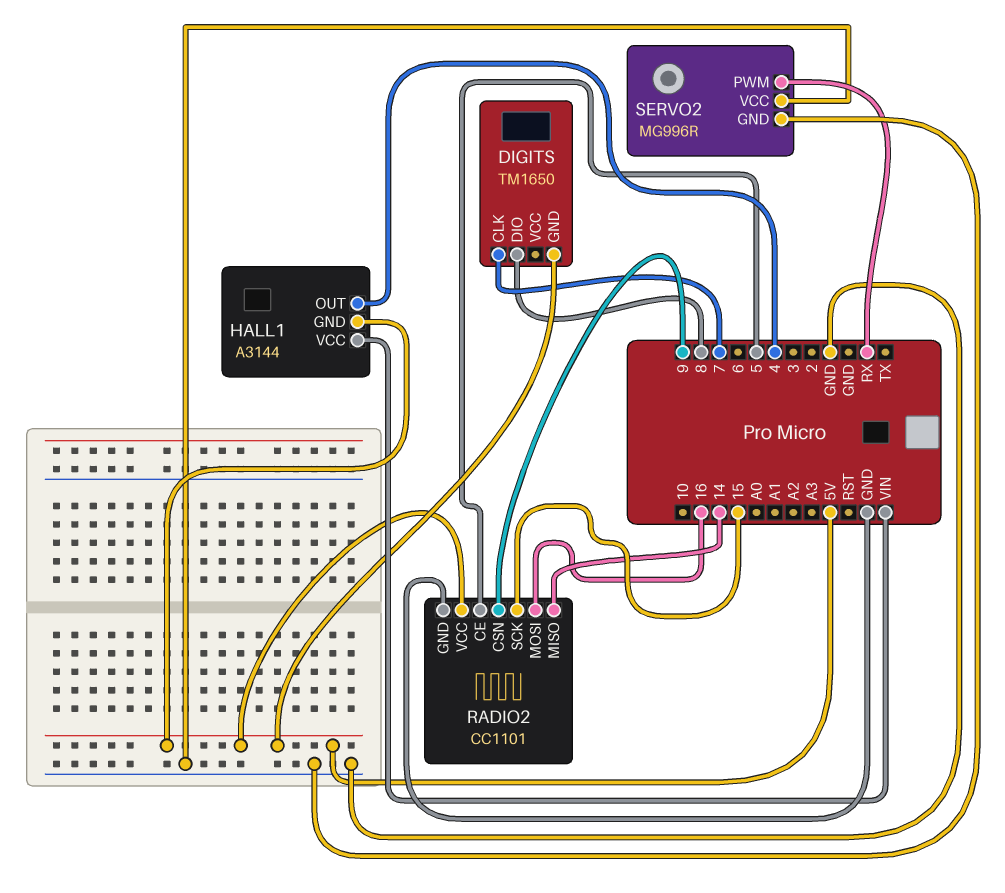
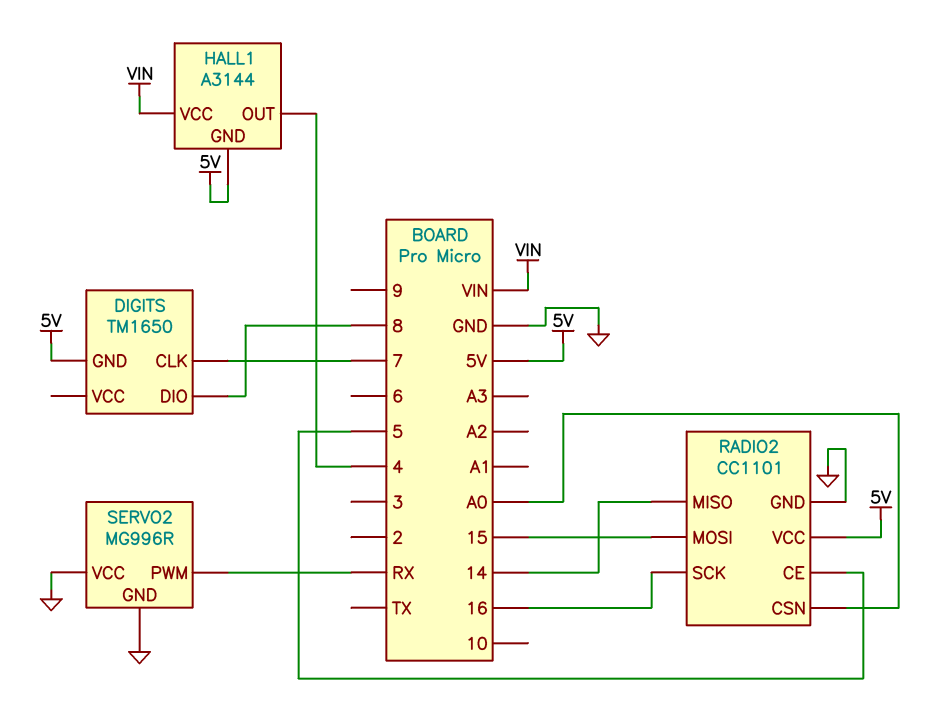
RADIO2 pin CSN: 9 -> A0
RADIO2 pin MOSI: 16 -> 15
RADIO2 pin SCK: 15 -> 16

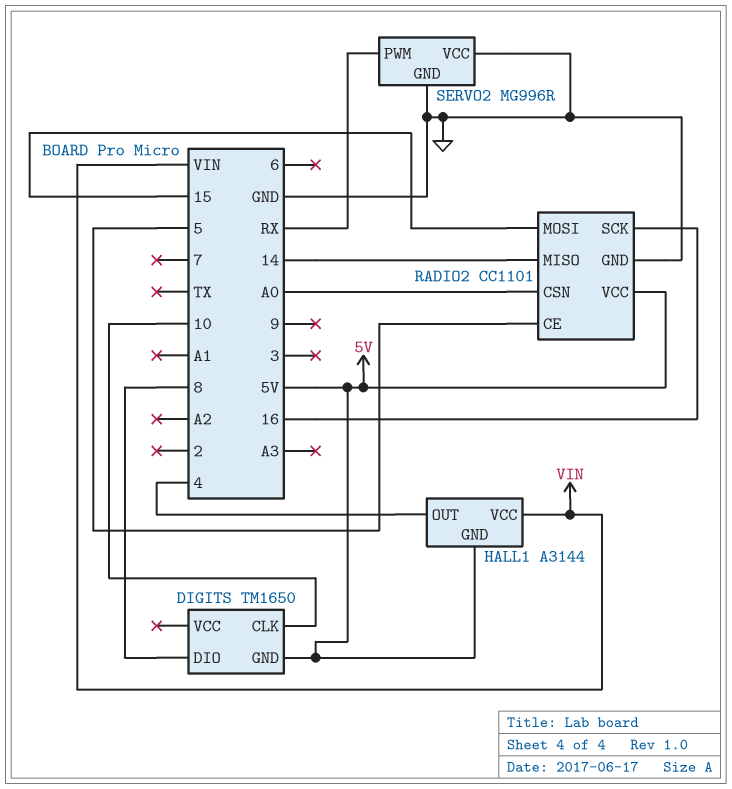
DIGITS pin CLK: 7 -> 10

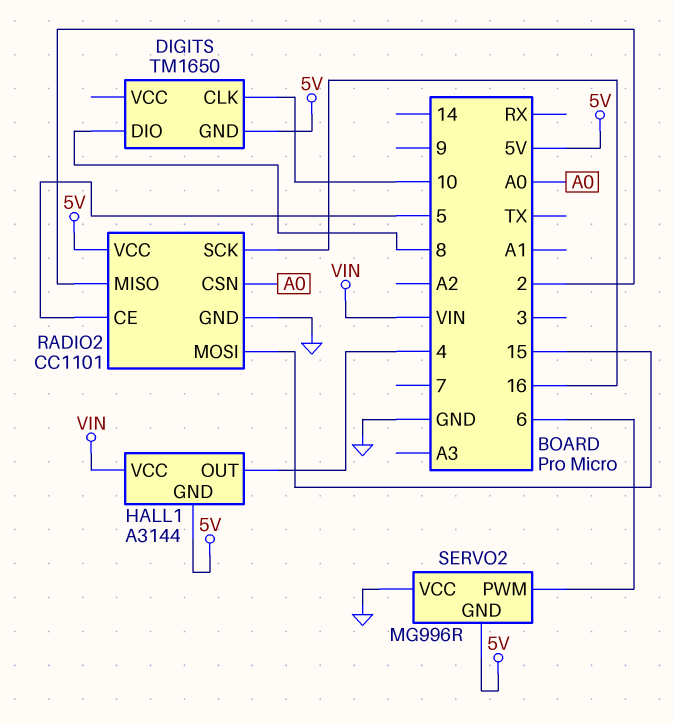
RADIO2 pin MISO: 14 -> 2
SERVO2 pin GND: GND -> 5V
SERVO2 pin PWM: RX -> 6

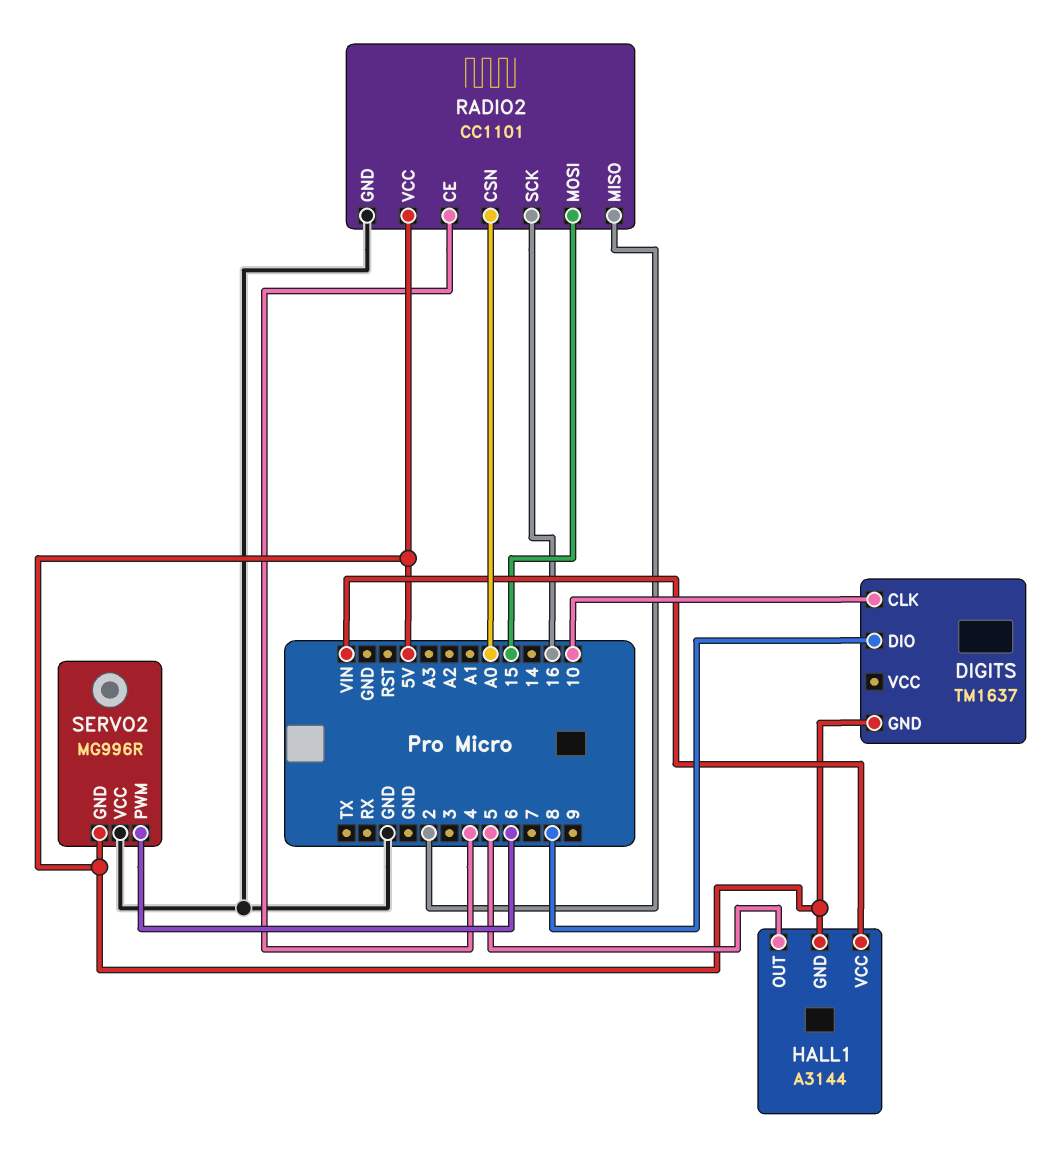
DIGITS: TM1650 -> TM1637
HALL1 pin OUT: 4 -> 5
RADIO2 pin CE: 5 -> 4

